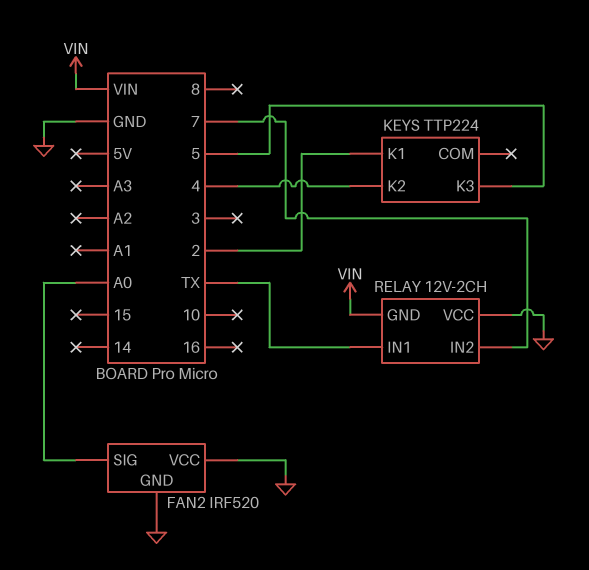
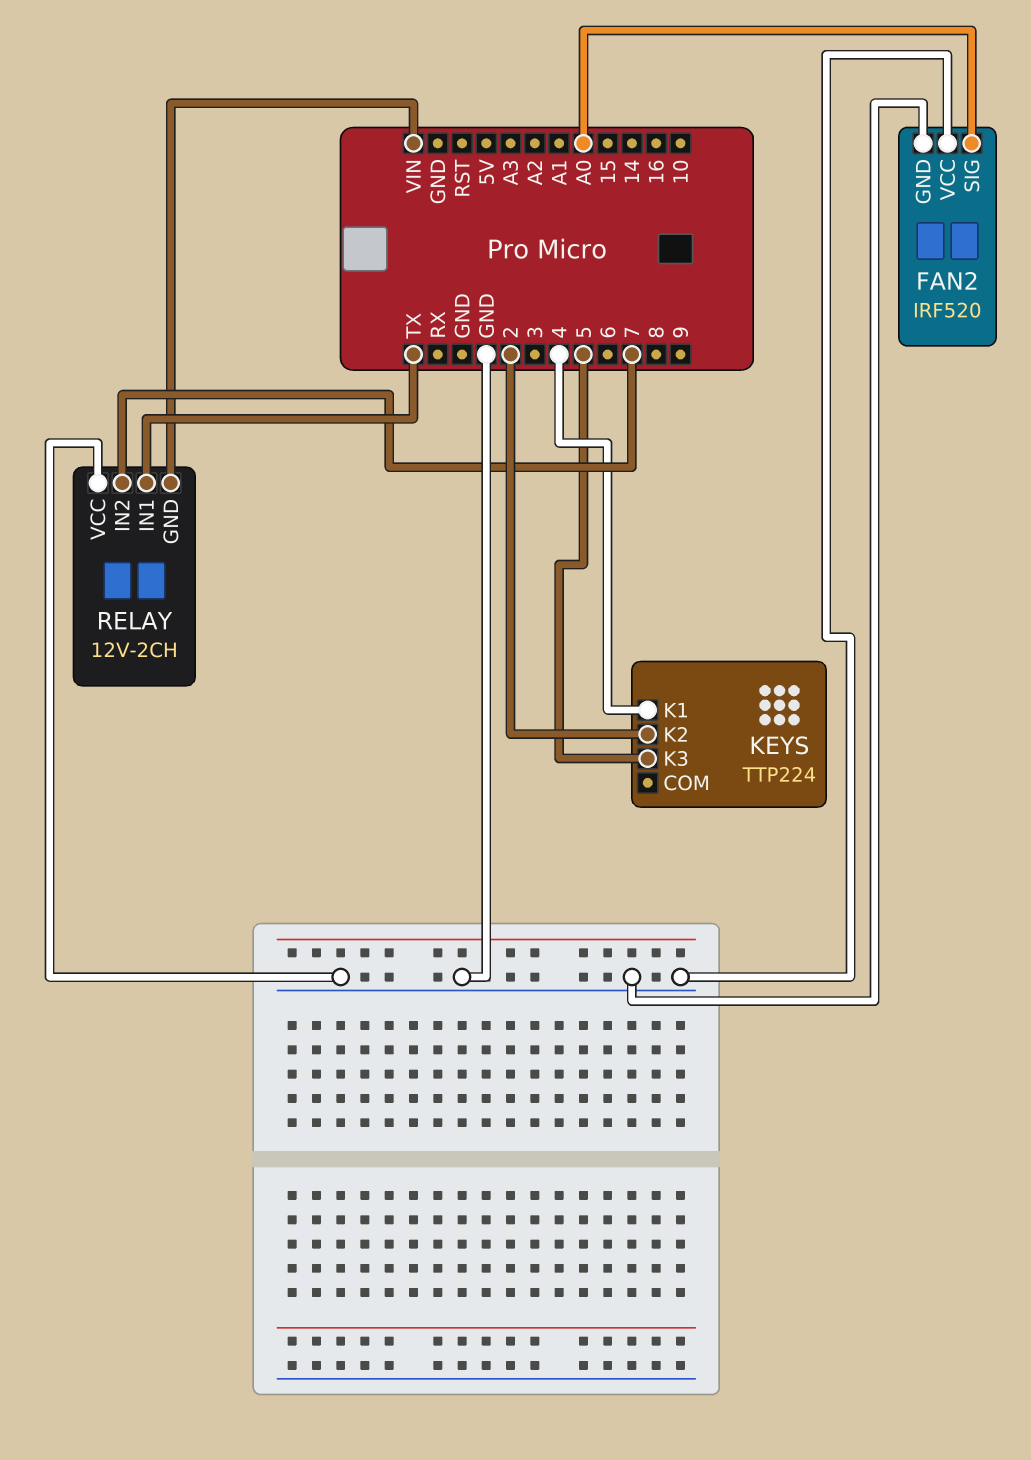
KEYS pin K1: 2 -> 4
KEYS pin K2: 4 -> 2

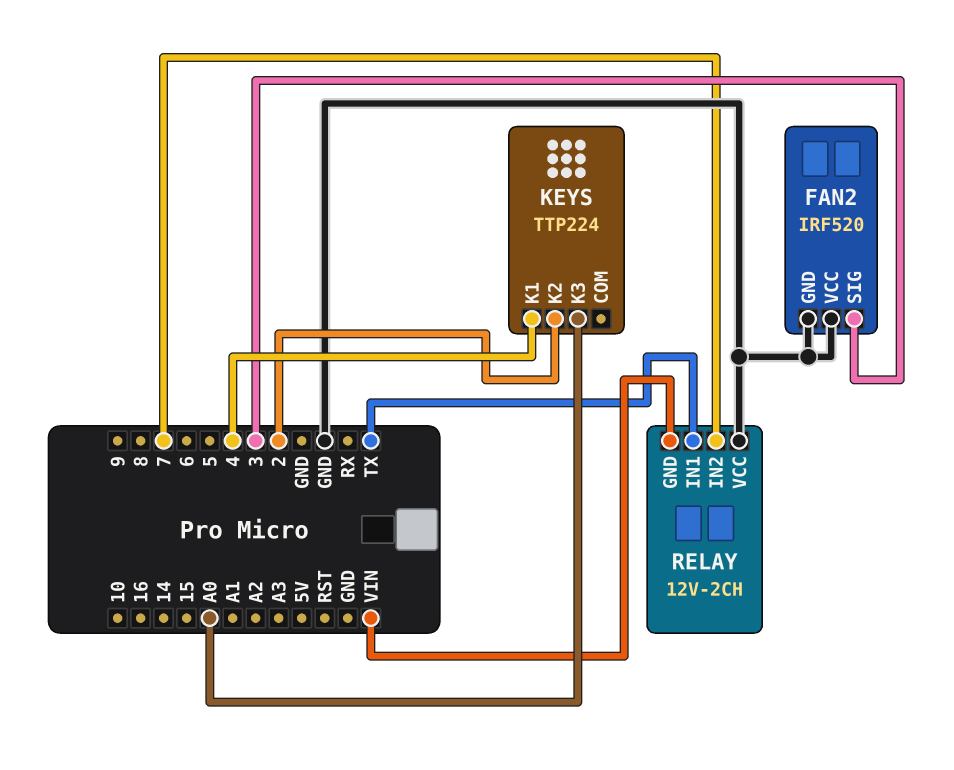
FAN2 pin SIG: A0 -> 3
KEYS pin K3: 5 -> A0

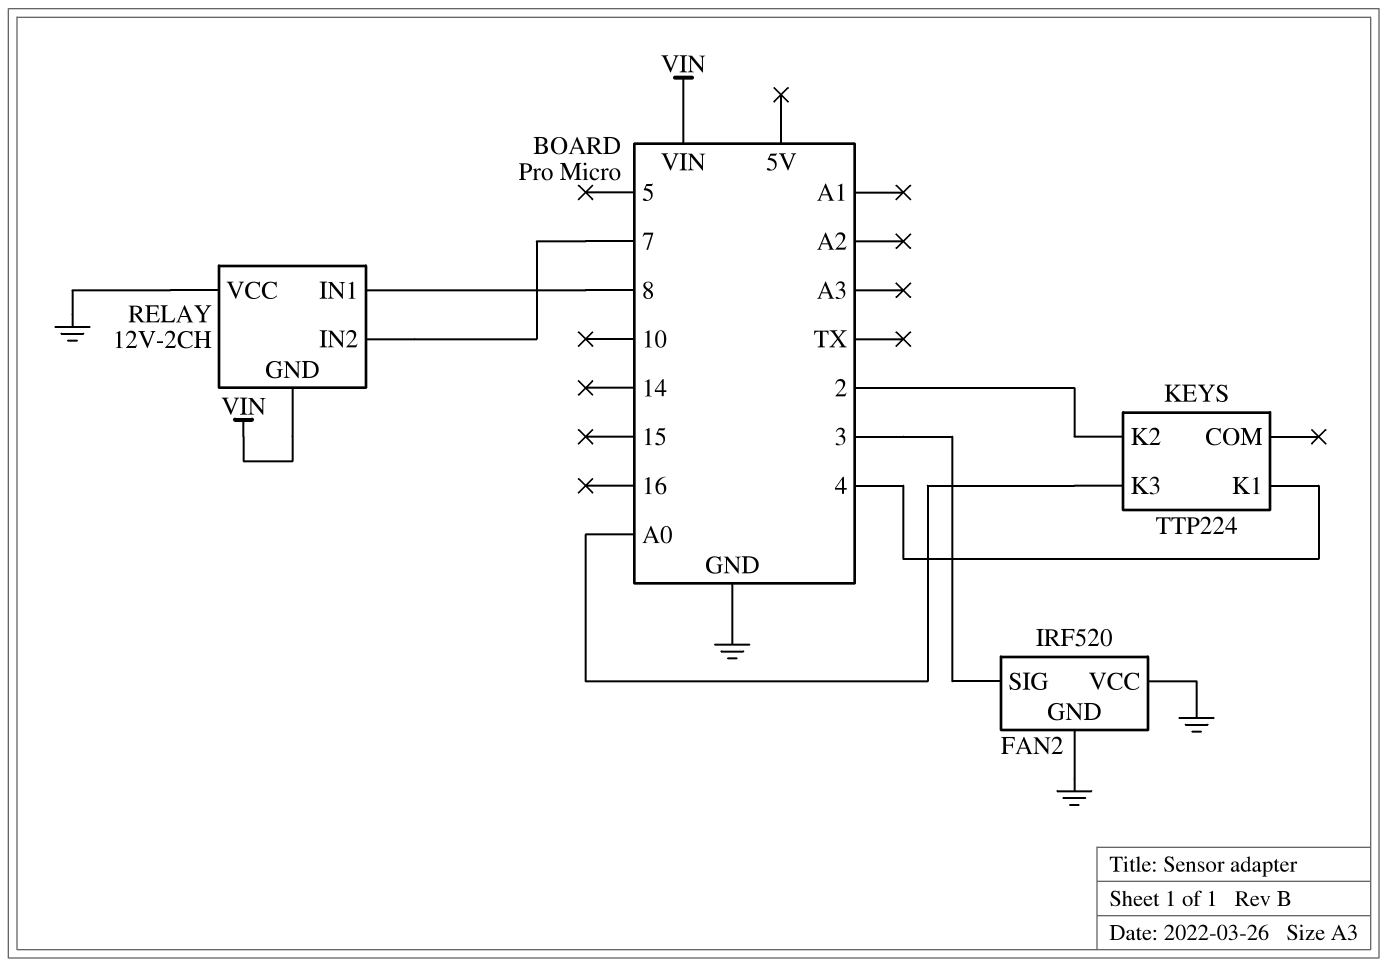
RELAY pin IN1: TX -> 8

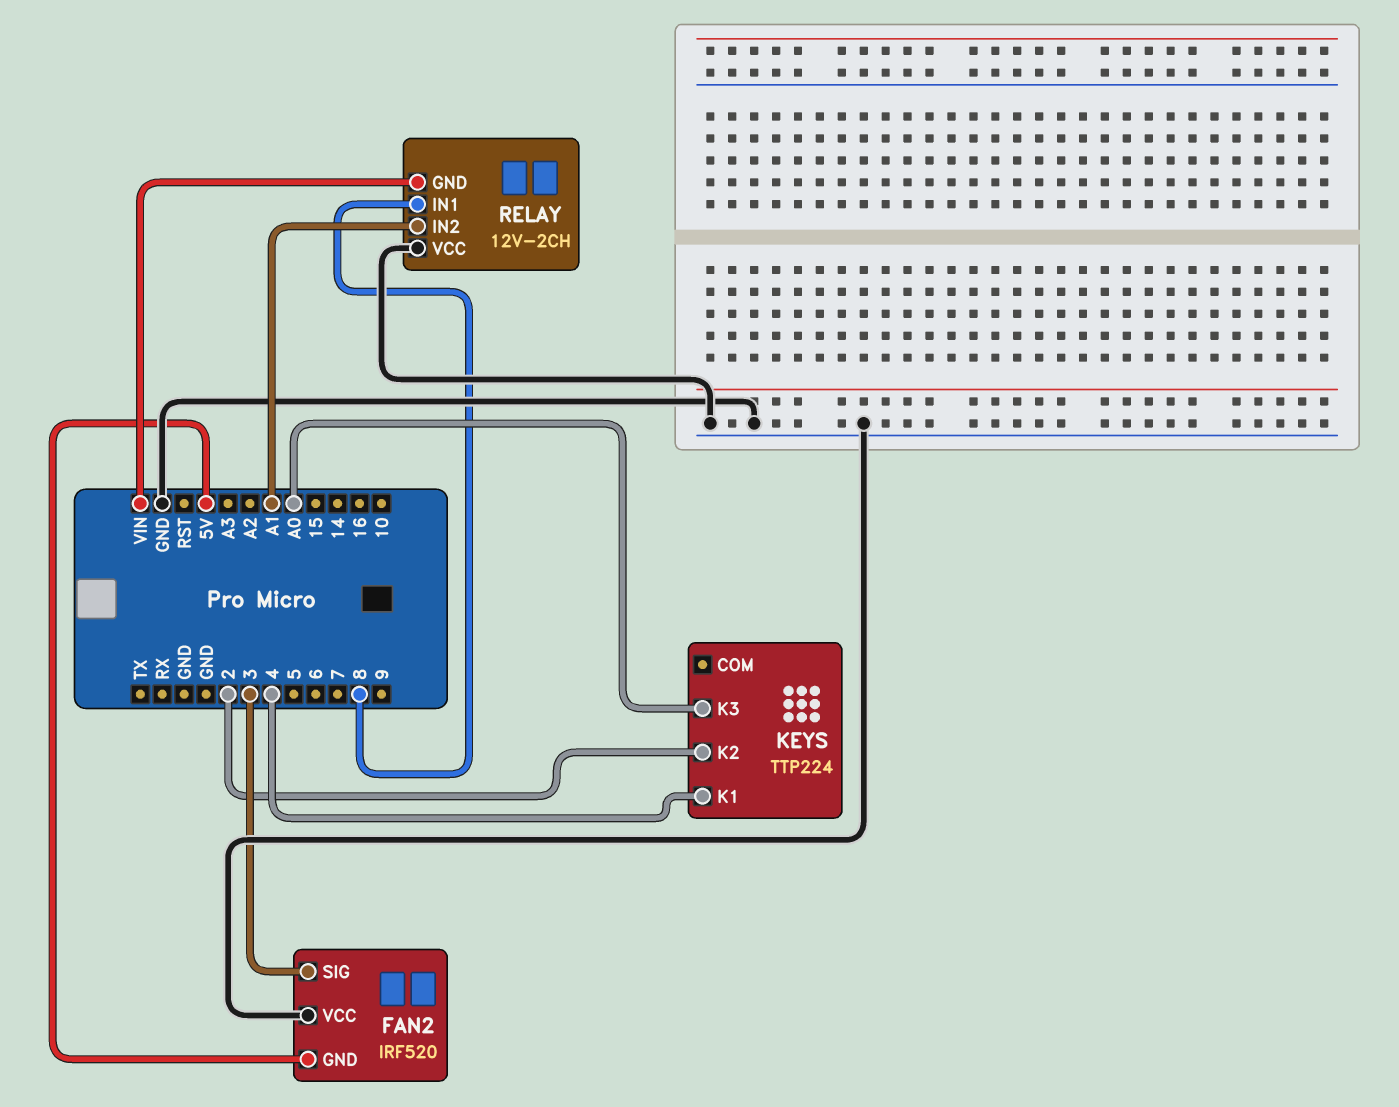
FAN2 pin GND: GND -> 5V
RELAY pin IN2: 7 -> A1

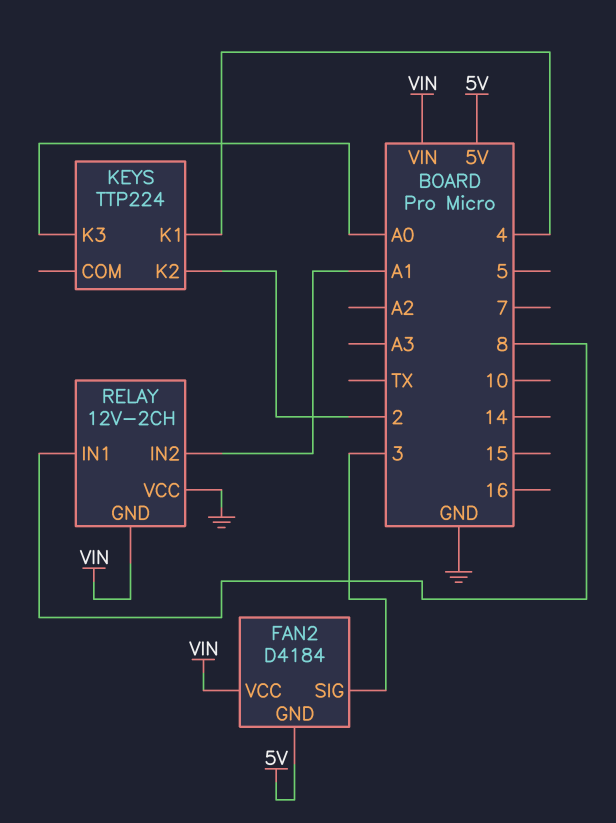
FAN2: IRF520 -> D4184
FAN2 pin VCC: GND -> VIN

